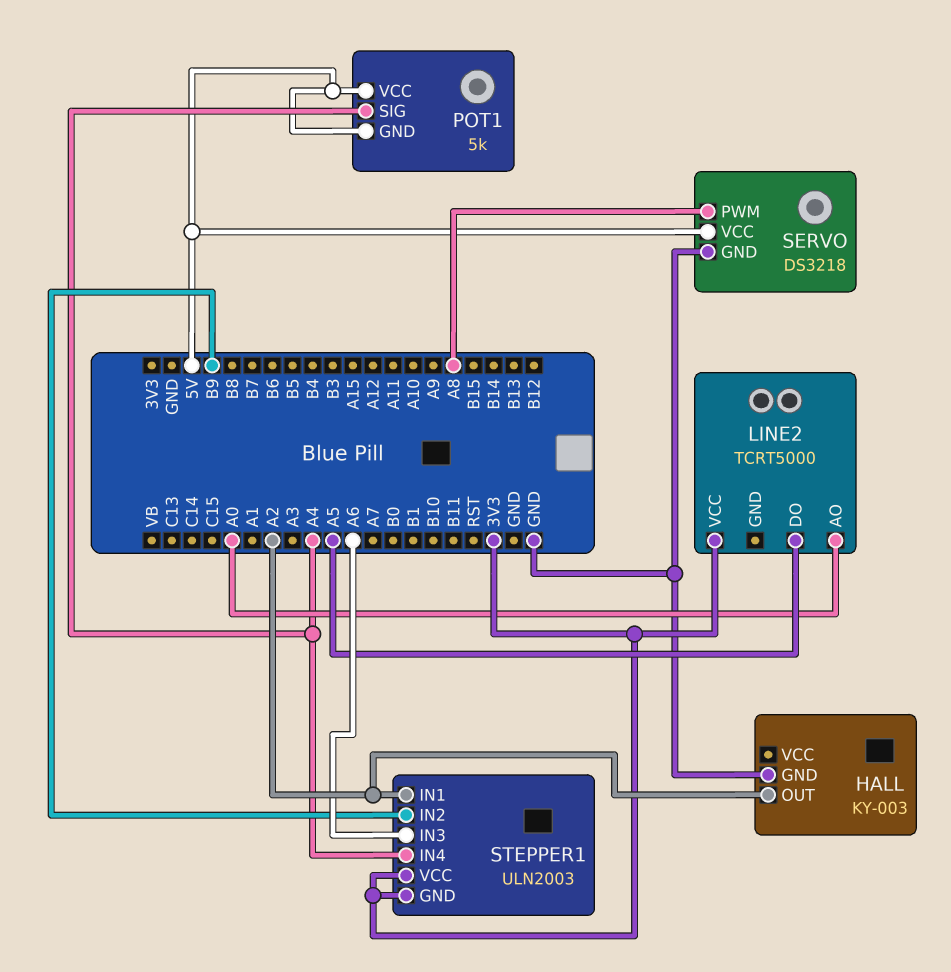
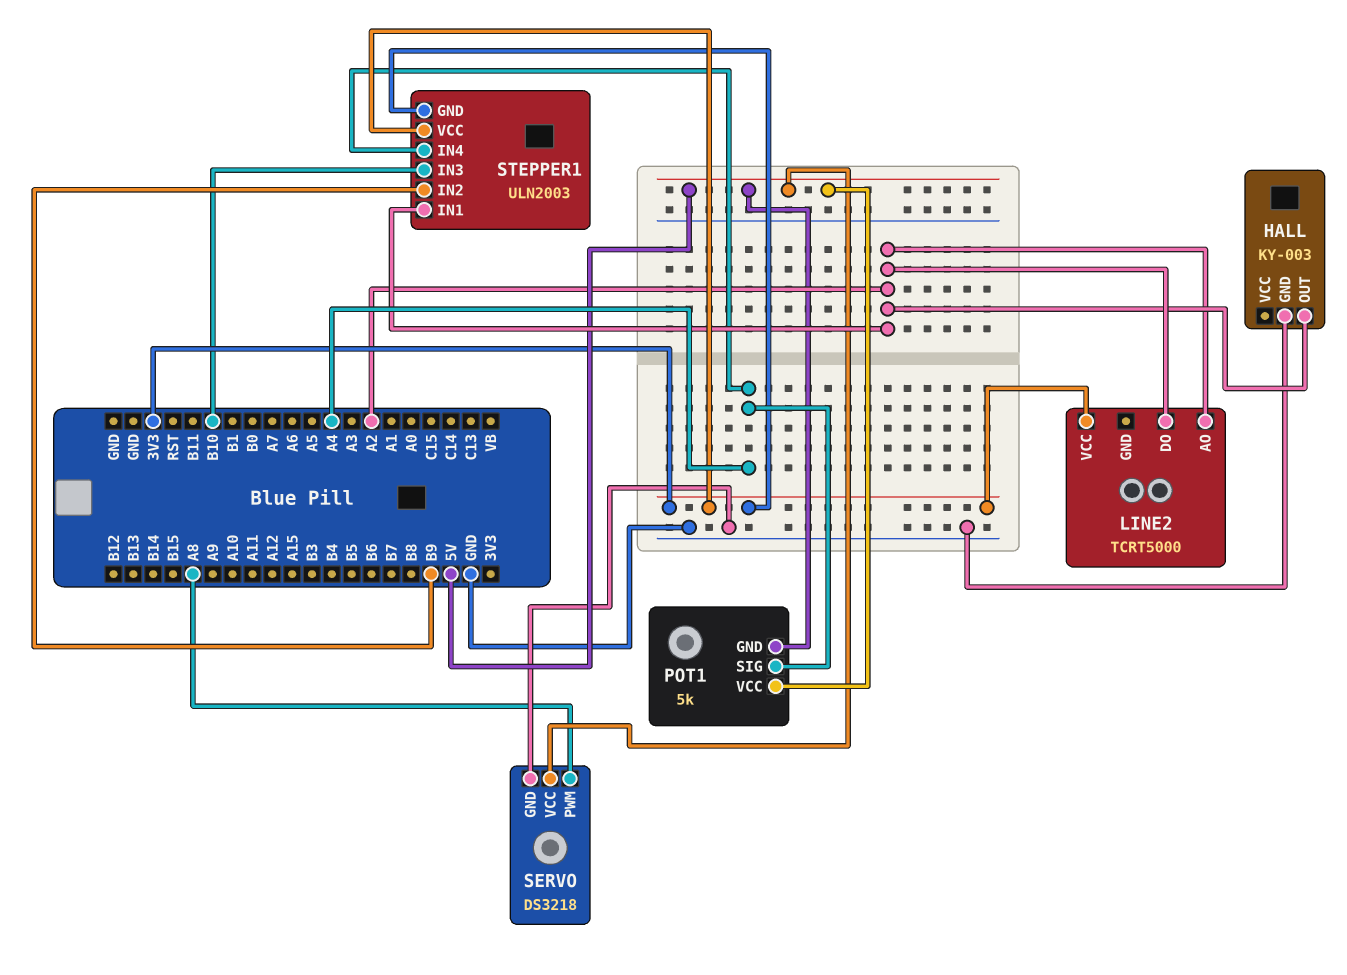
LINE2 pin AO: A0 -> A2
LINE2 pin DO: A5 -> A2
STEPPER1 pin IN3: A6 -> B10

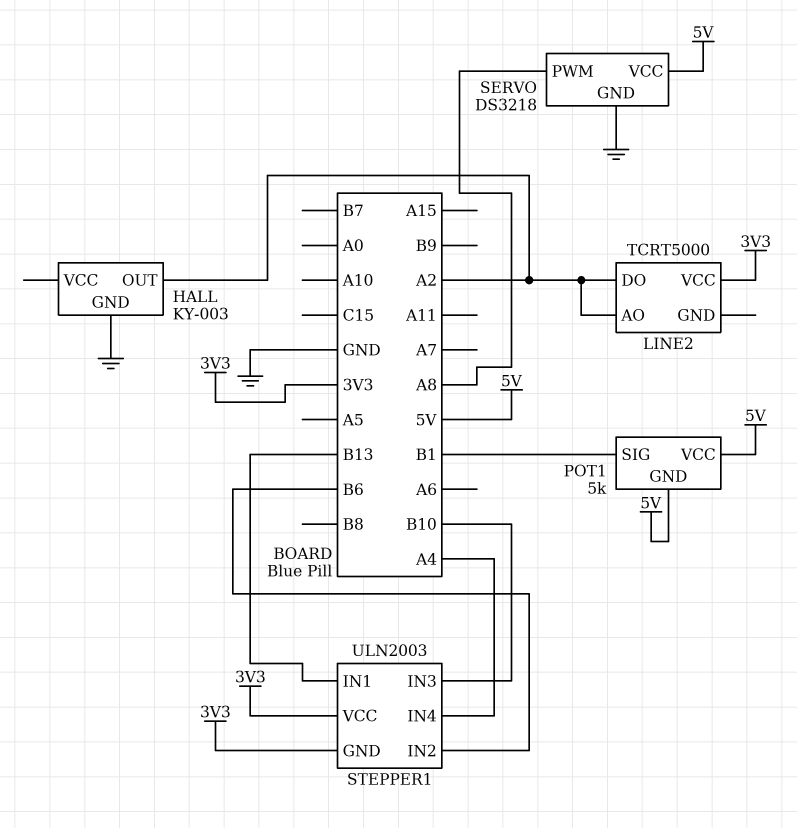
POT1 pin SIG: A4 -> B1
STEPPER1 pin IN1: A2 -> B13
STEPPER1 pin IN2: B9 -> B6

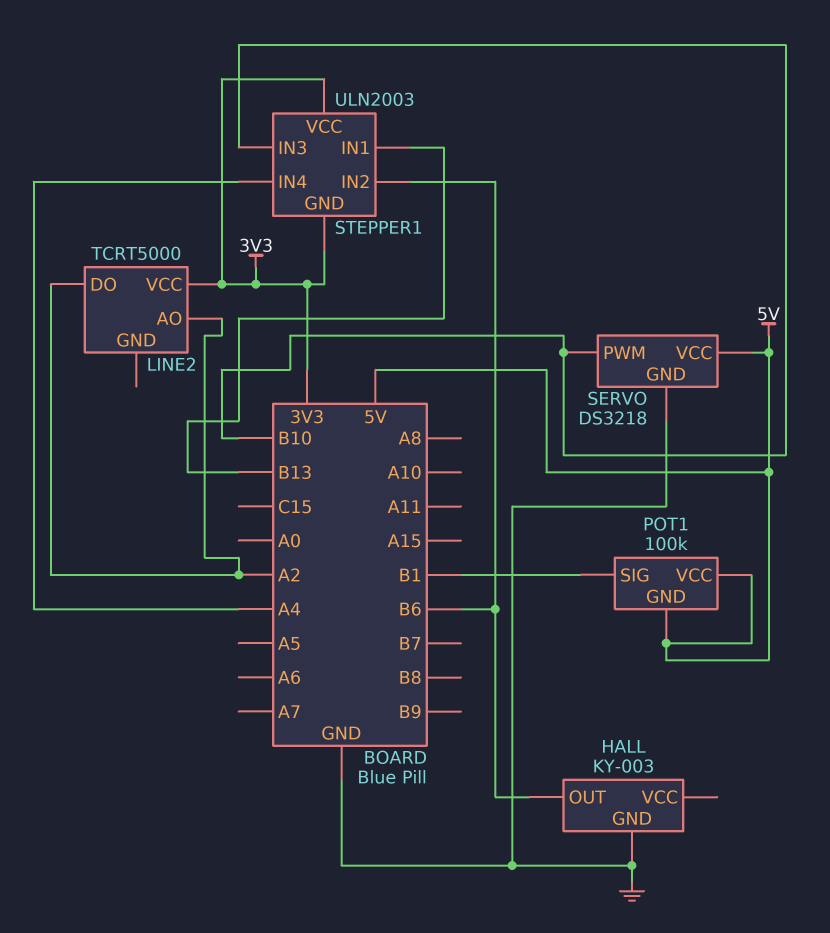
HALL pin OUT: A2 -> B6
POT1: 5k -> 100k
SERVO pin PWM: A8 -> B10

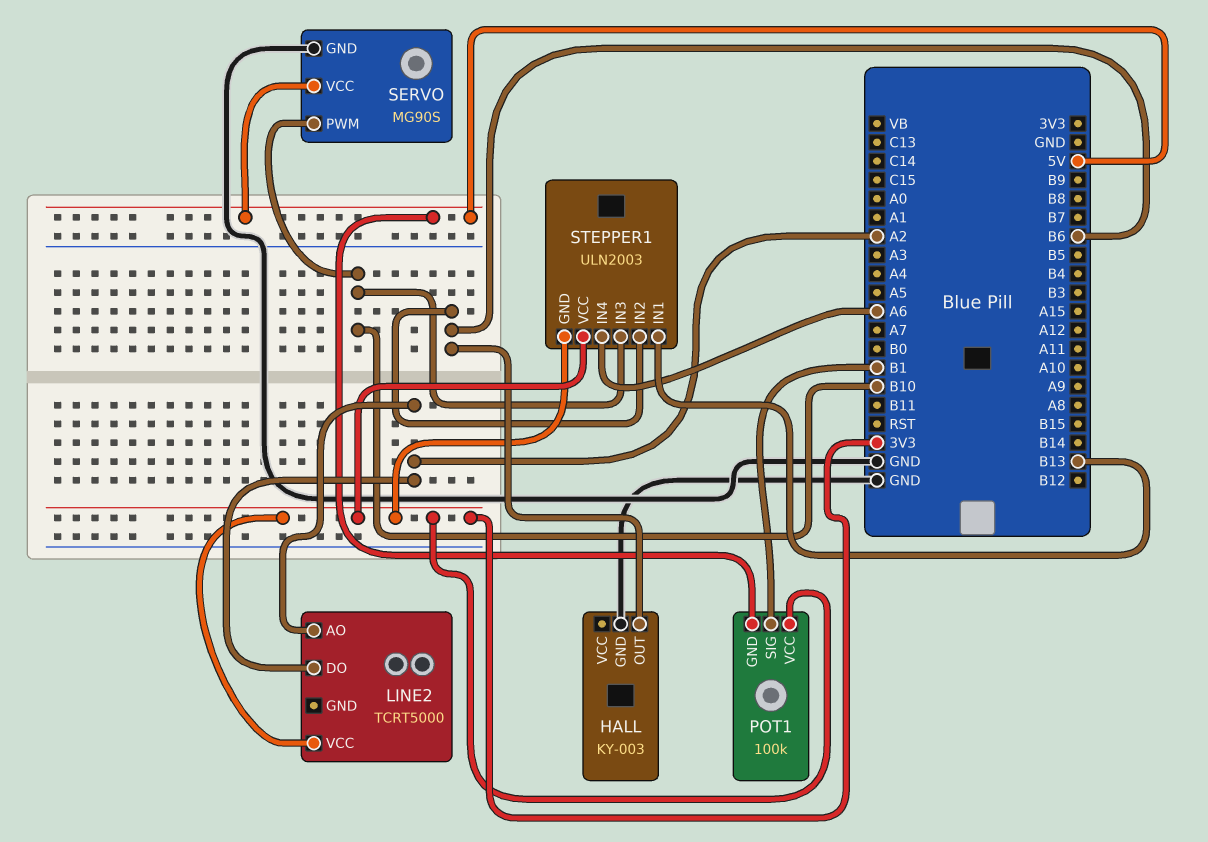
POT1 pin VCC: 5V -> 3V3
SERVO: DS3218 -> MG90S
STEPPER1 pin IN4: A4 -> A6

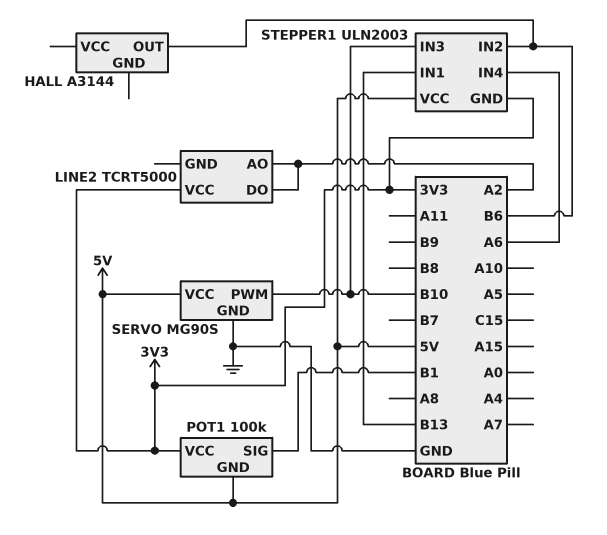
HALL: KY-003 -> A3144
HALL pin GND: GND -> none
STEPPER1 pin VCC: 3V3 -> 5V

